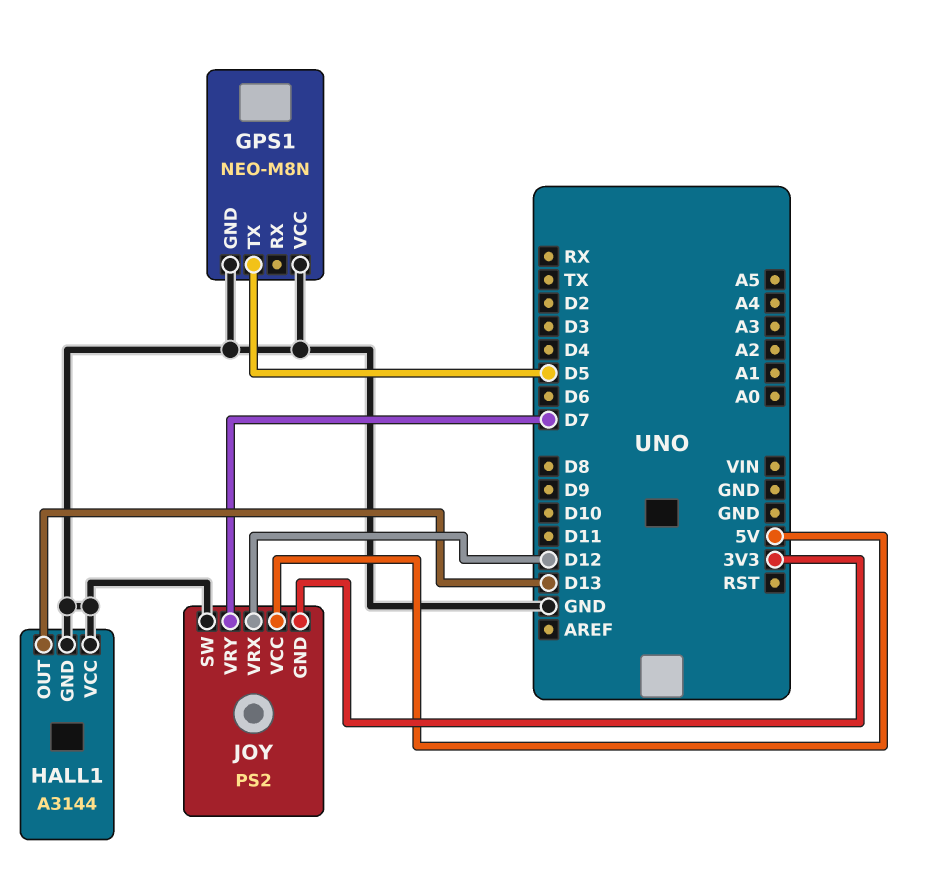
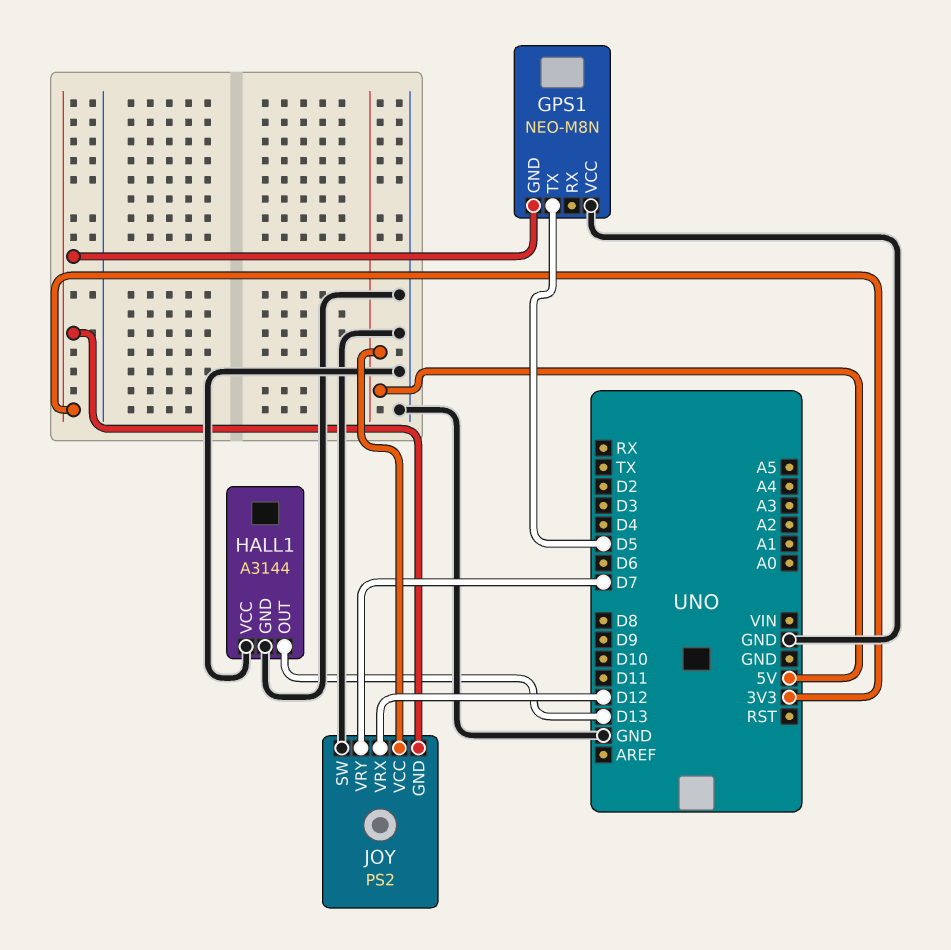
GPS1 pin GND: GND -> 3V3

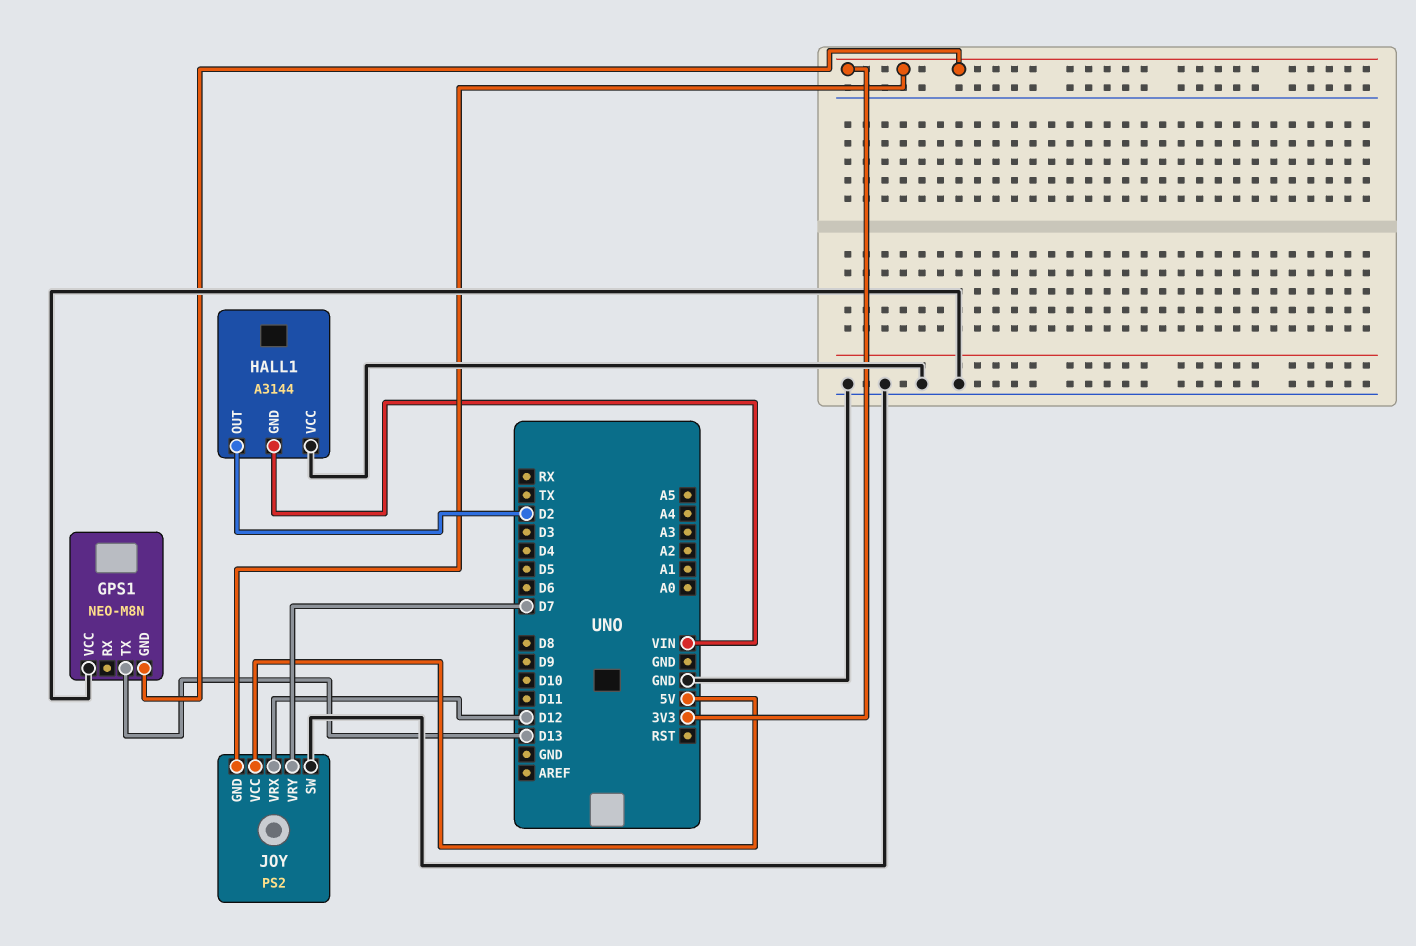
GPS1 pin TX: D5 -> D13
HALL1 pin GND: GND -> VIN
HALL1 pin OUT: D13 -> D2

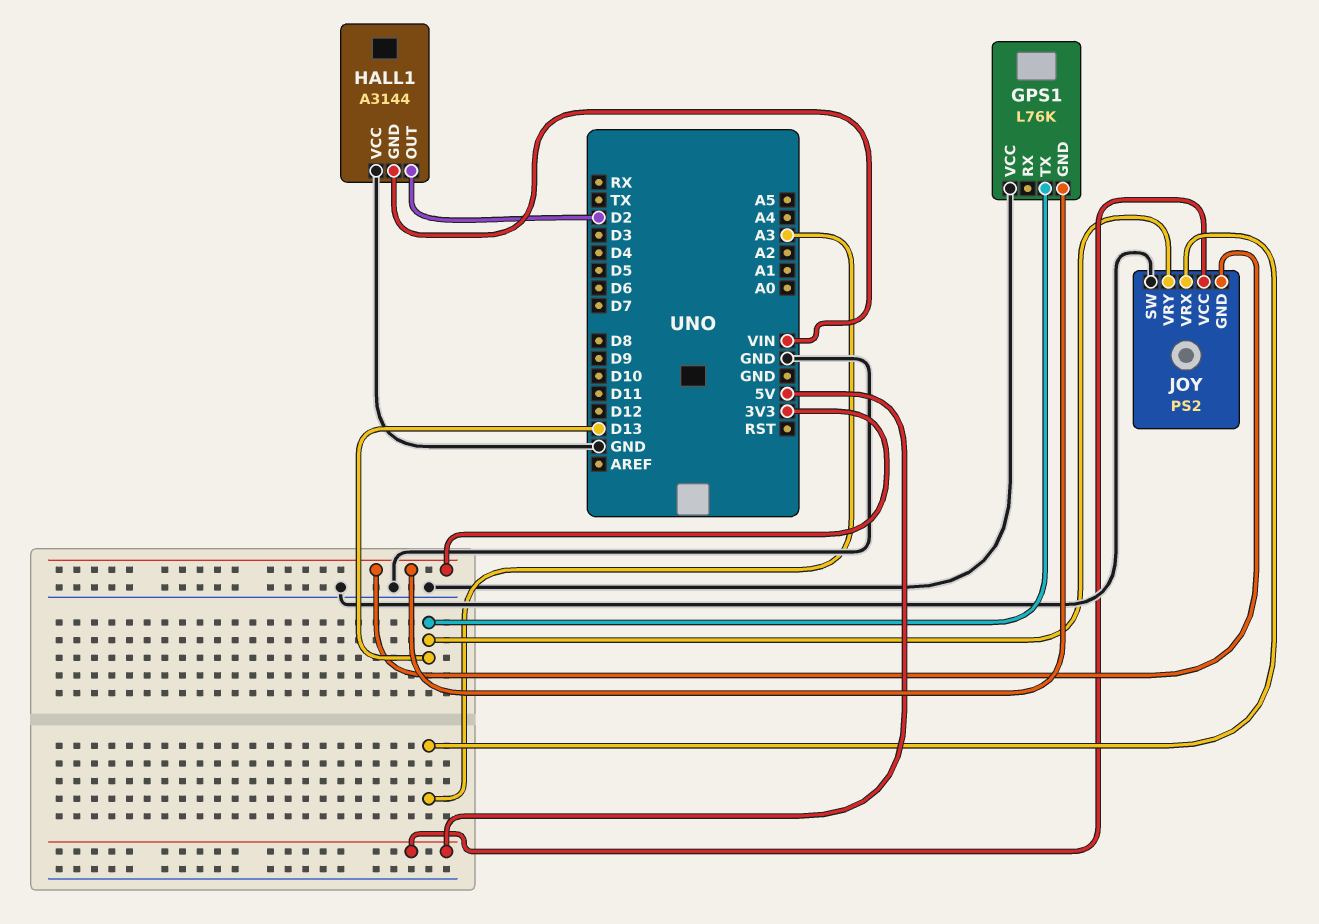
GPS1: NEO-M8N -> L76K
JOY pin VRX: D12 -> A3
JOY pin VRY: D7 -> D13

